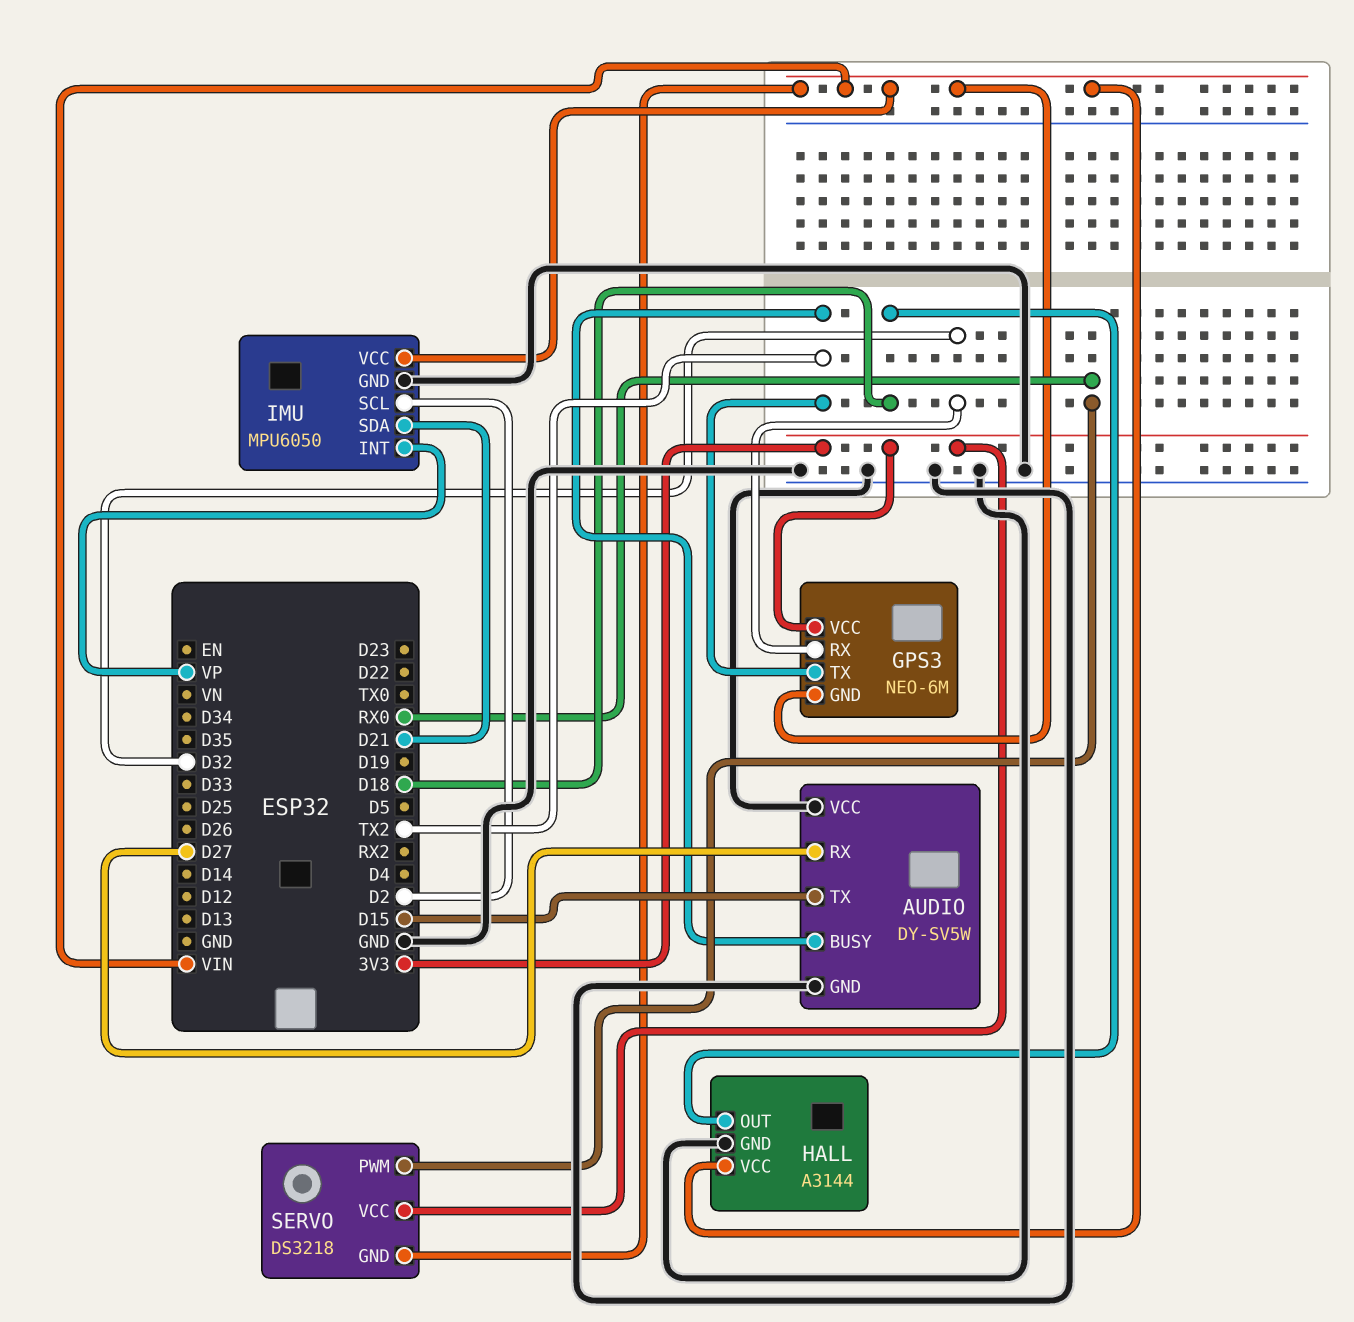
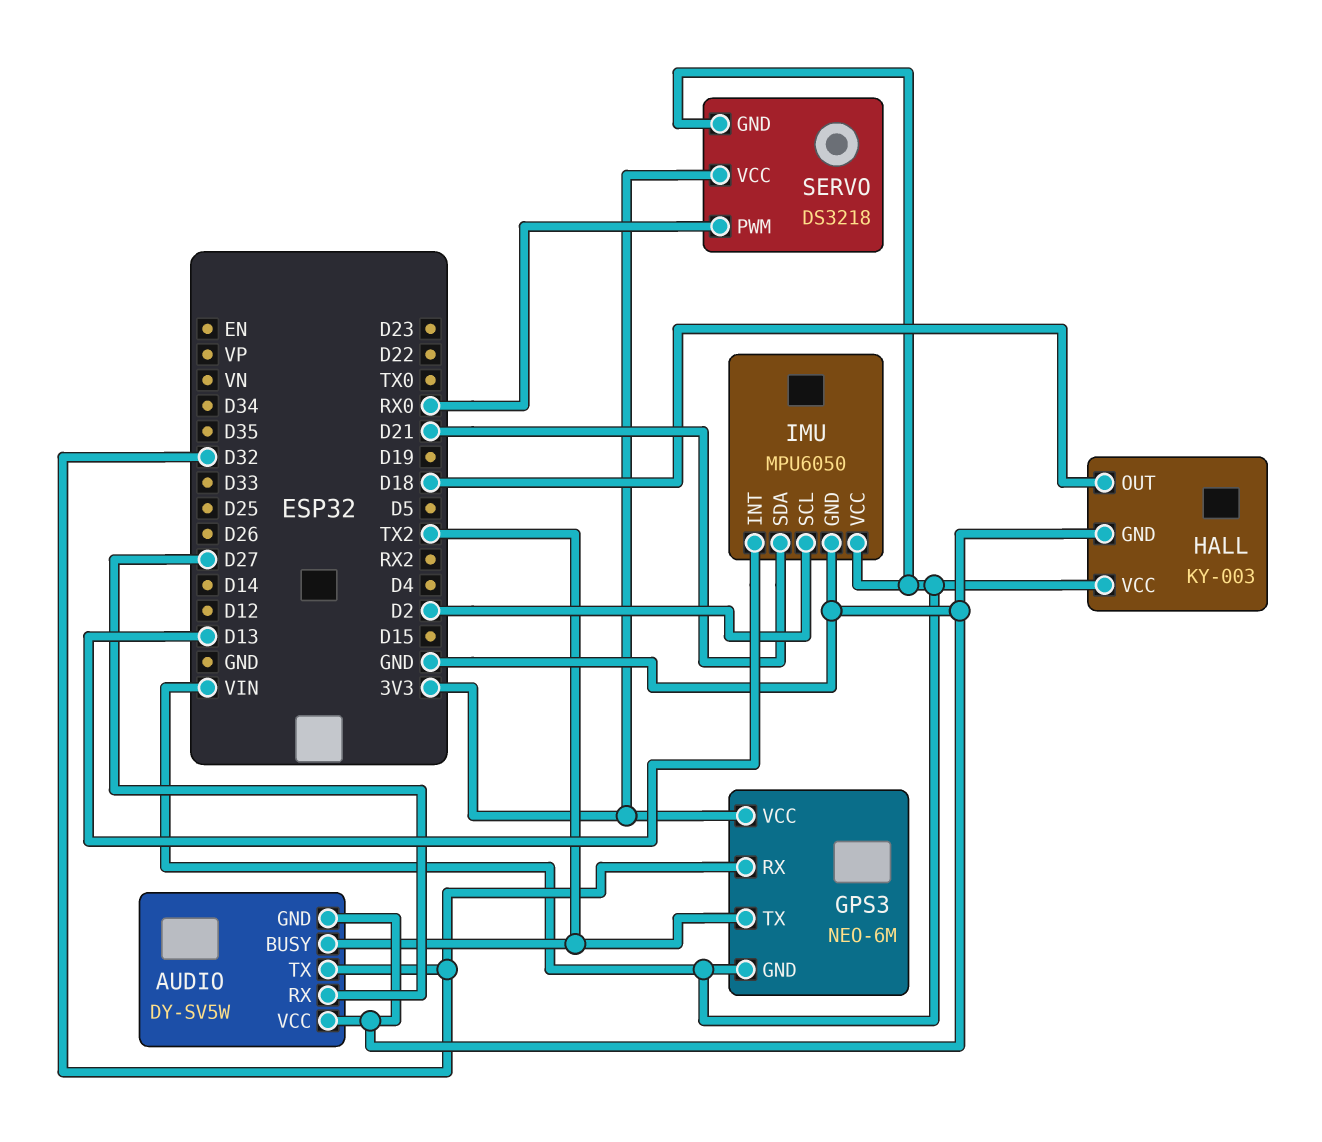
AUDIO pin TX: D15 -> D32
HALL: A3144 -> KY-003
IMU pin INT: VP -> D13

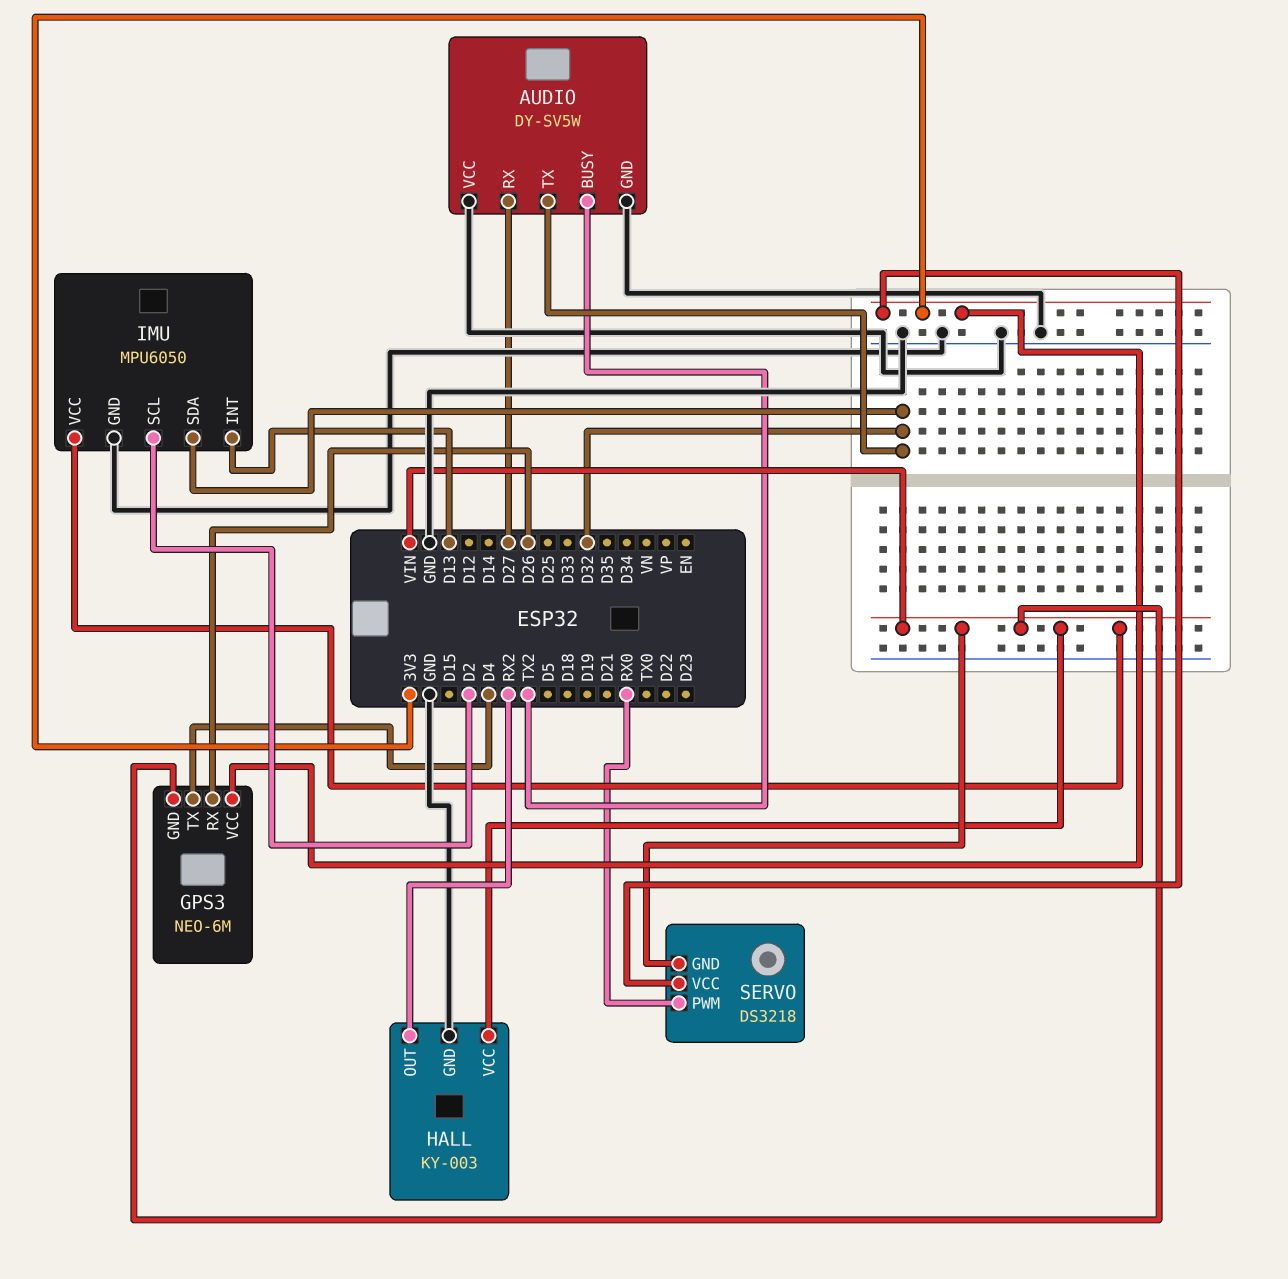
GPS3 pin RX: D32 -> D26
GPS3 pin TX: TX2 -> D4
HALL pin OUT: D18 -> RX2
IMU pin SDA: D21 -> D32

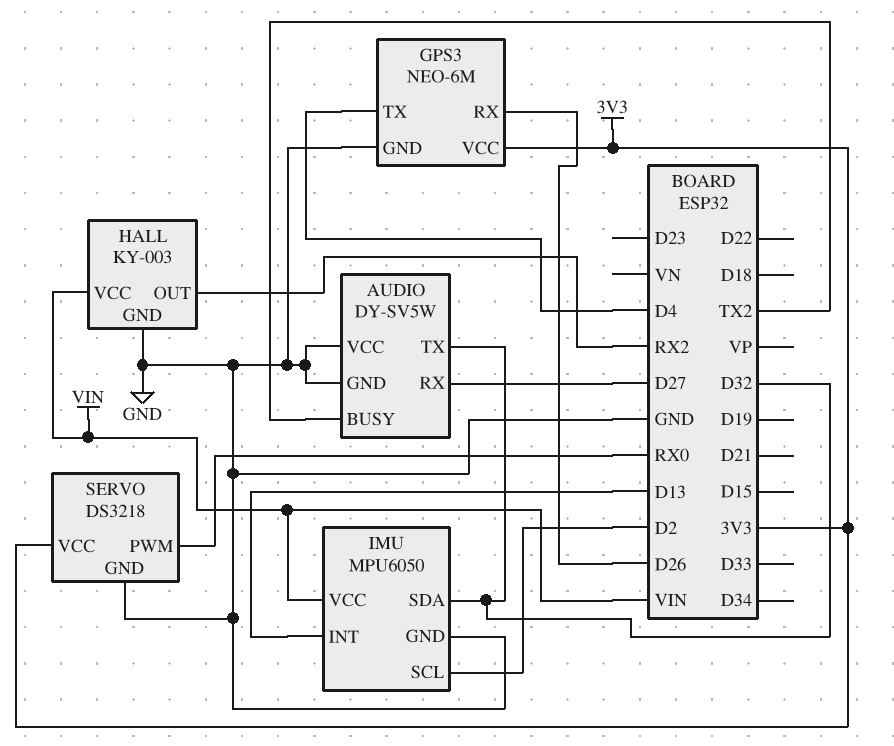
GPS3 pin GND: VIN -> GND
SERVO pin GND: VIN -> GND

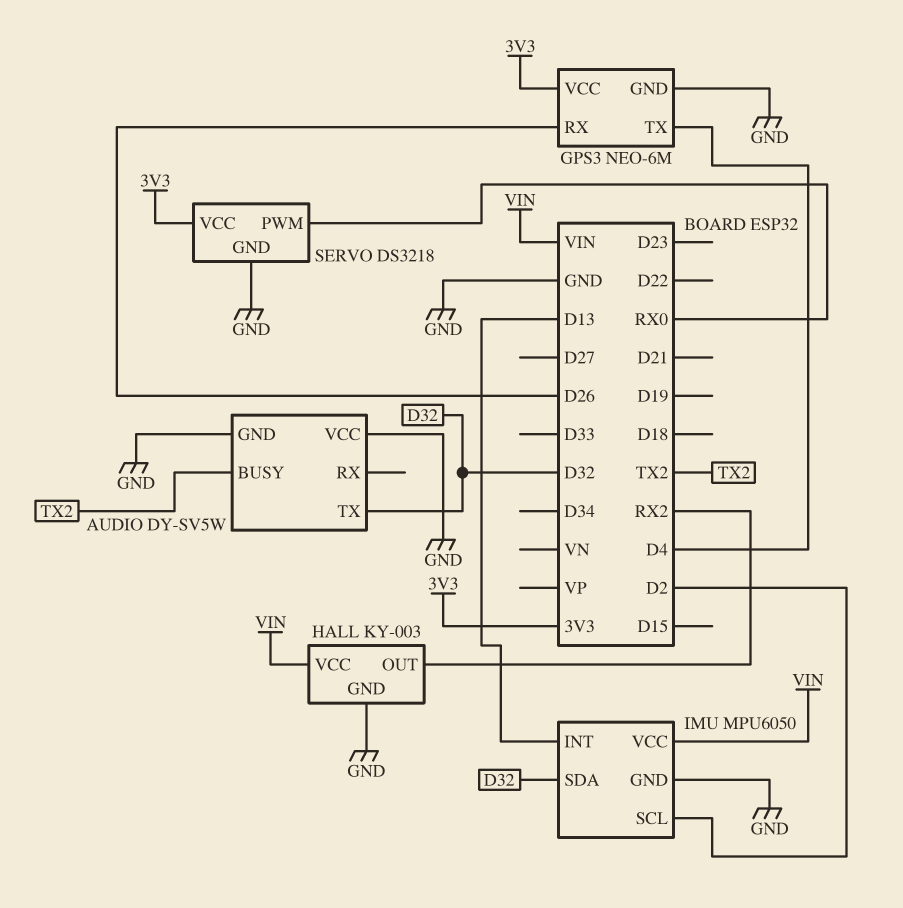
AUDIO pin RX: D27 -> none

